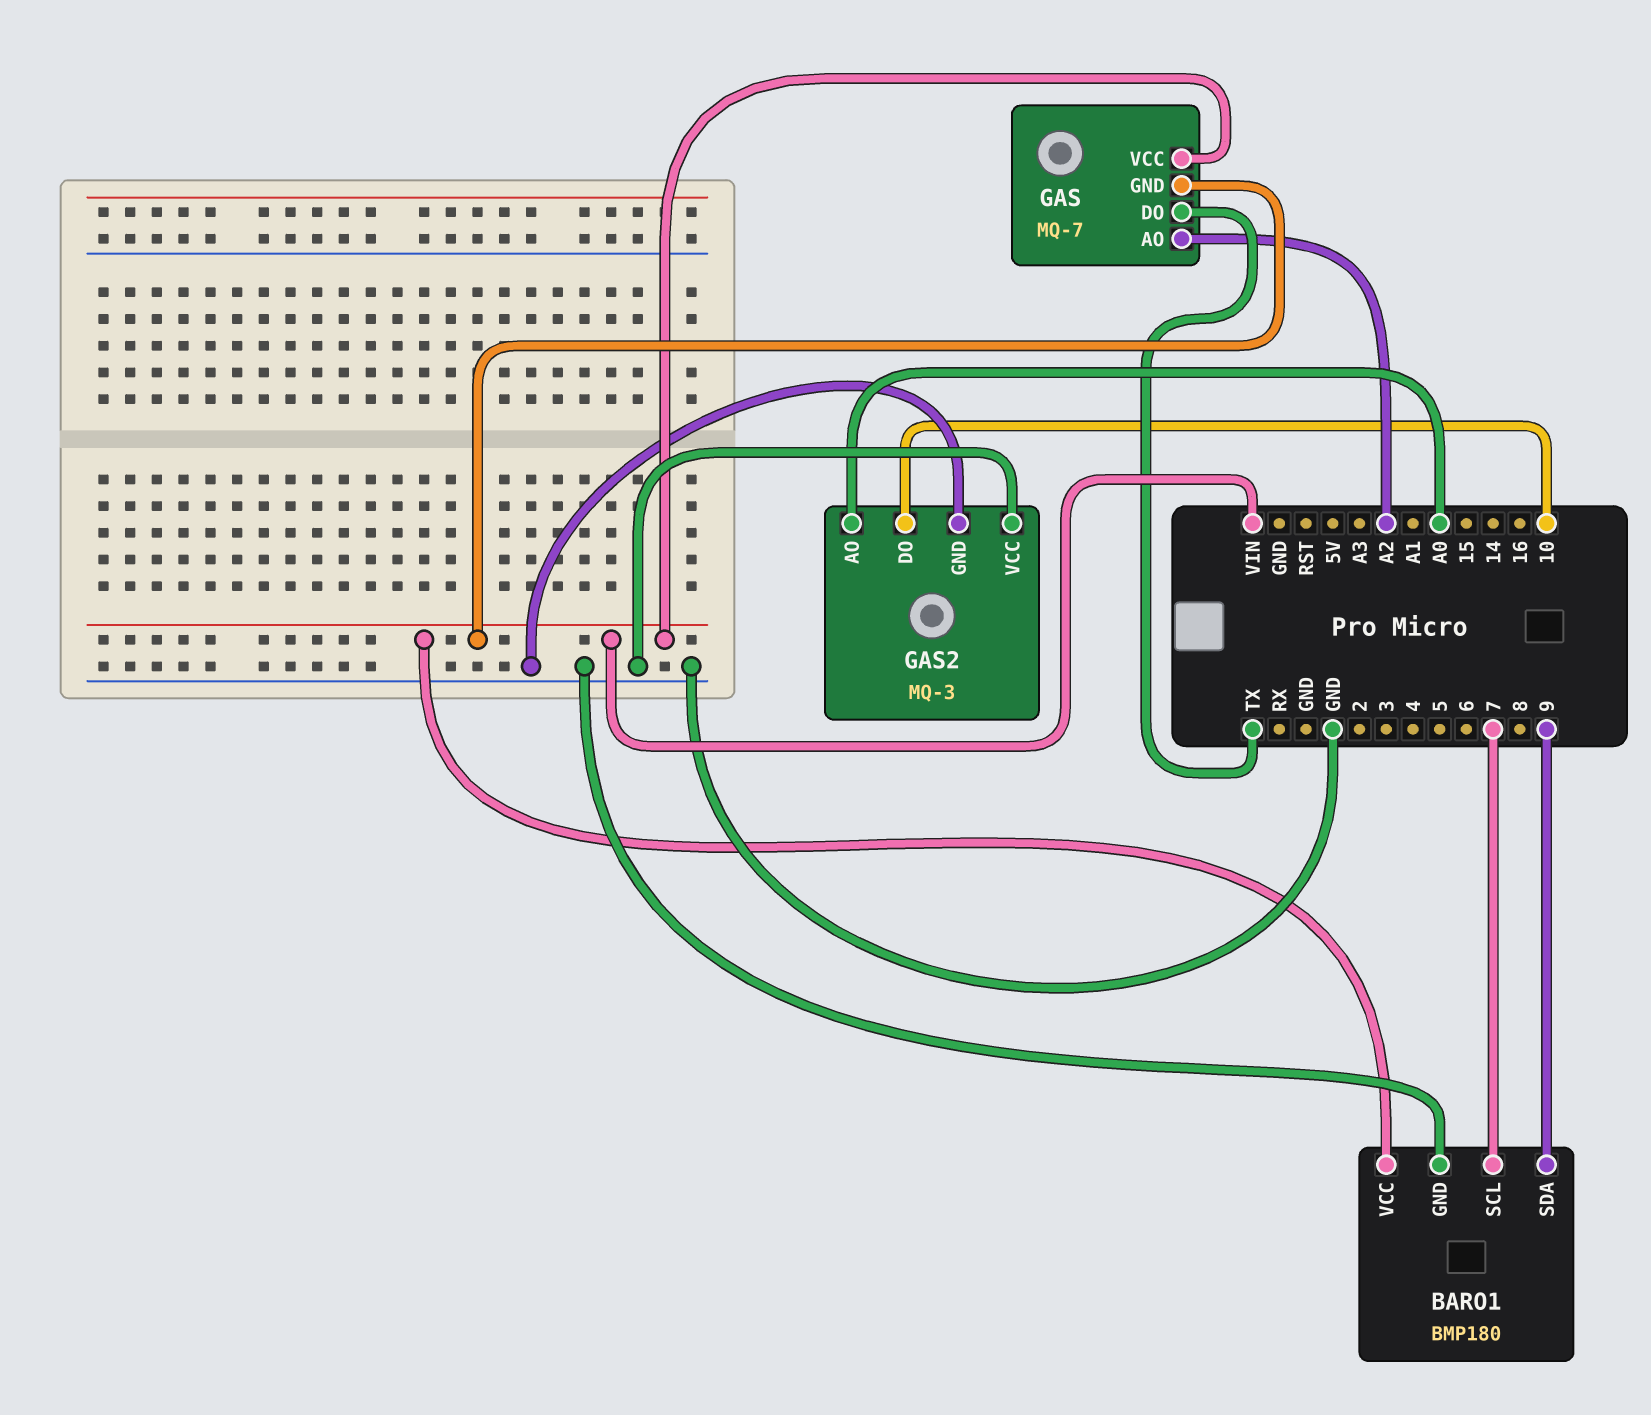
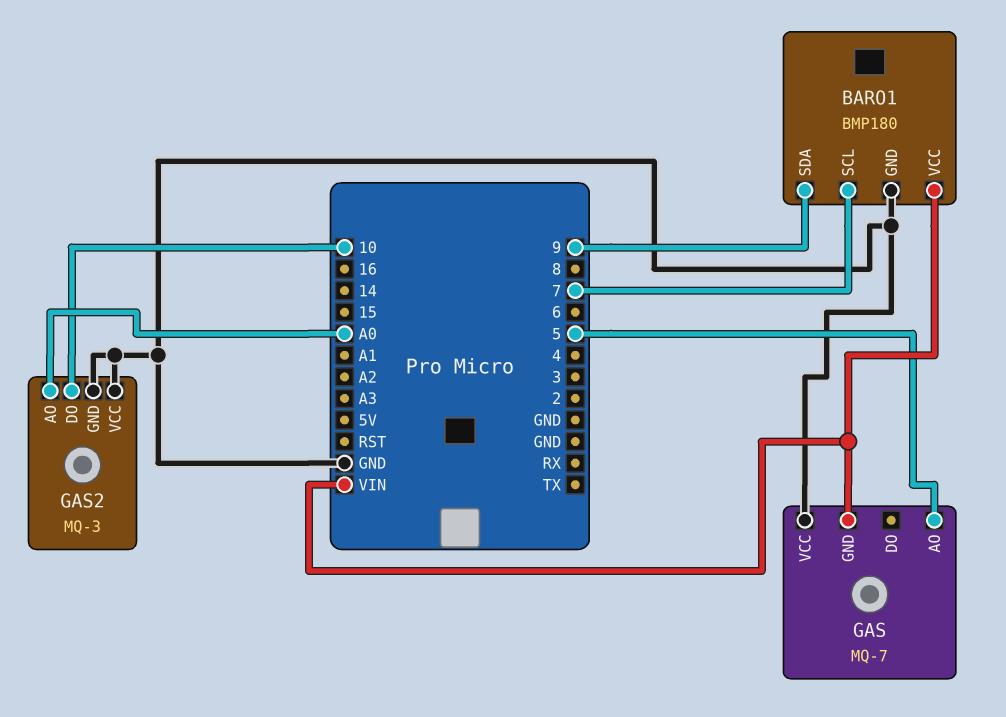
GAS pin AO: A2 -> 5
GAS pin DO: TX -> none
GAS pin VCC: VIN -> GND

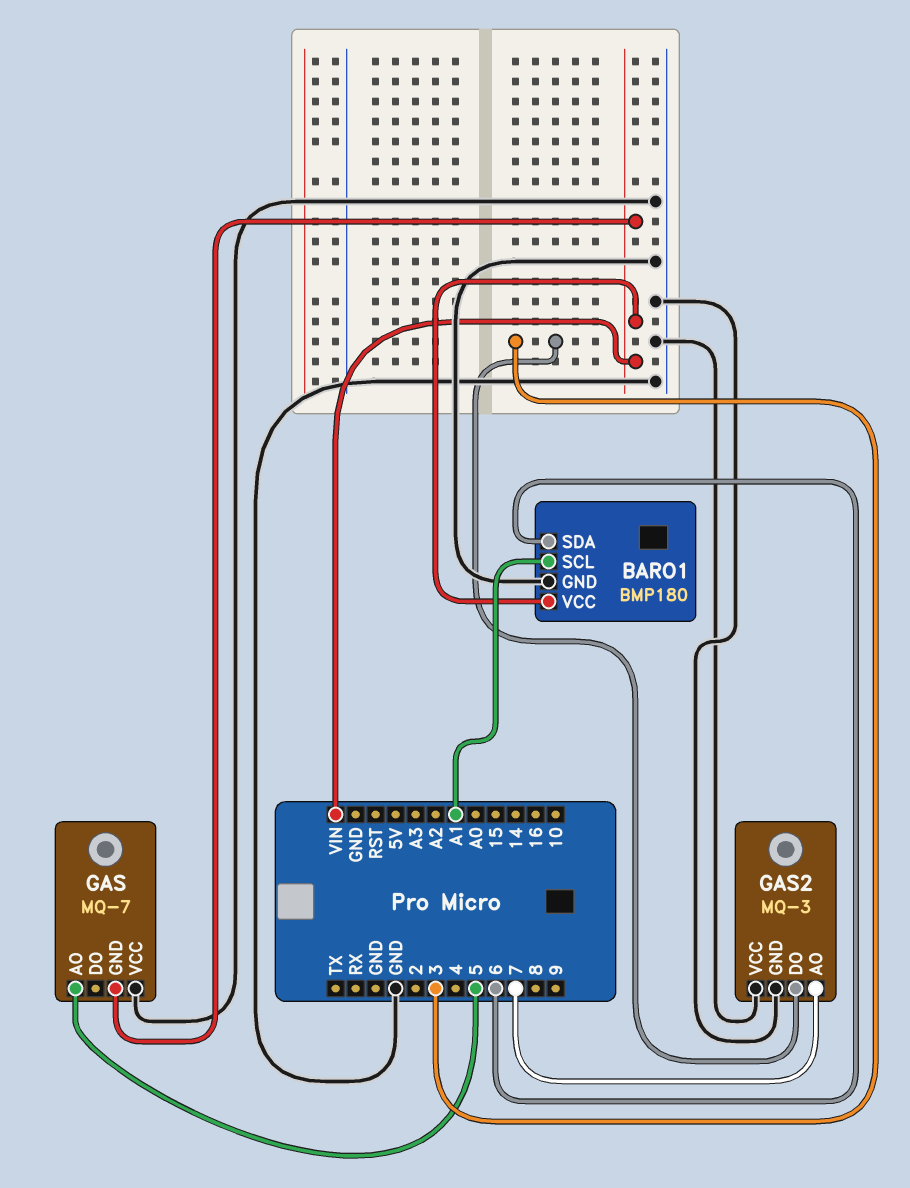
BARO1 pin SCL: 7 -> A1
BARO1 pin SDA: 9 -> 6
GAS2 pin AO: A0 -> 7
GAS2 pin DO: 10 -> 3

